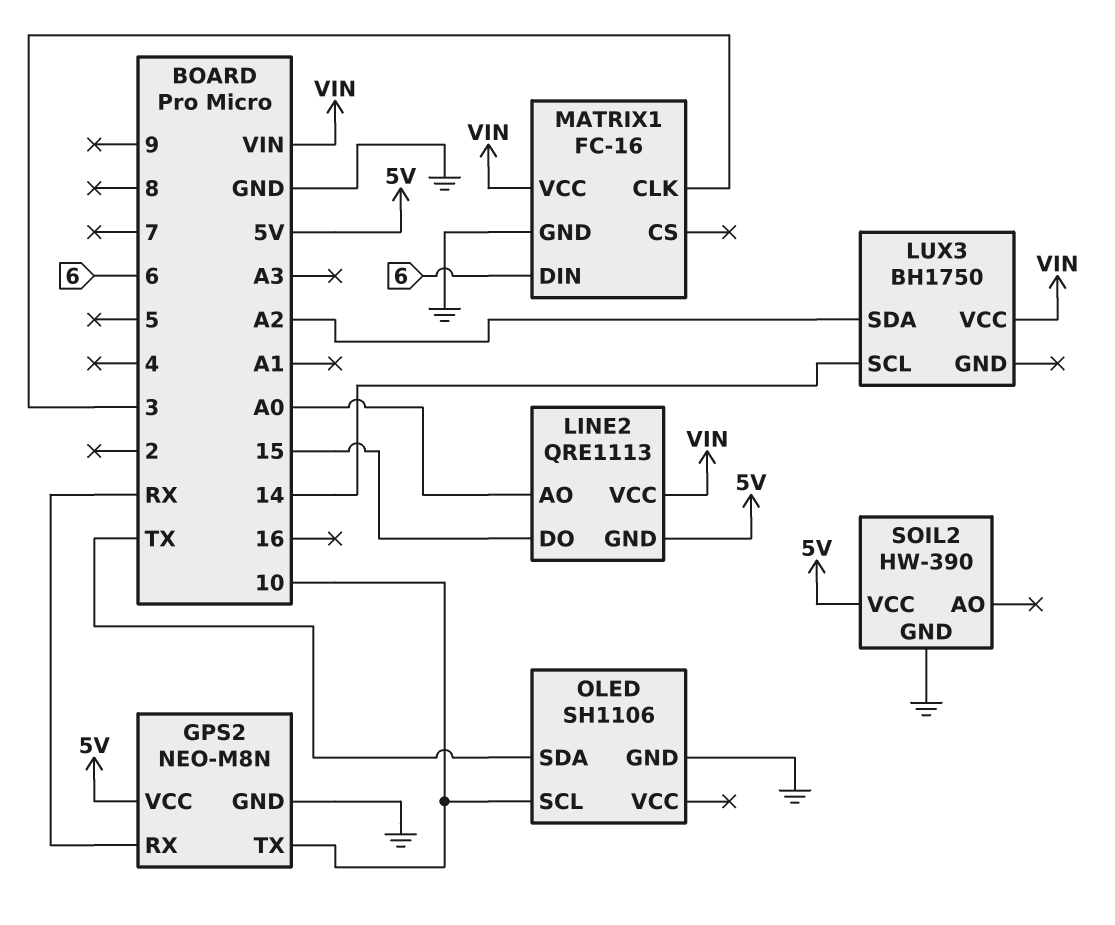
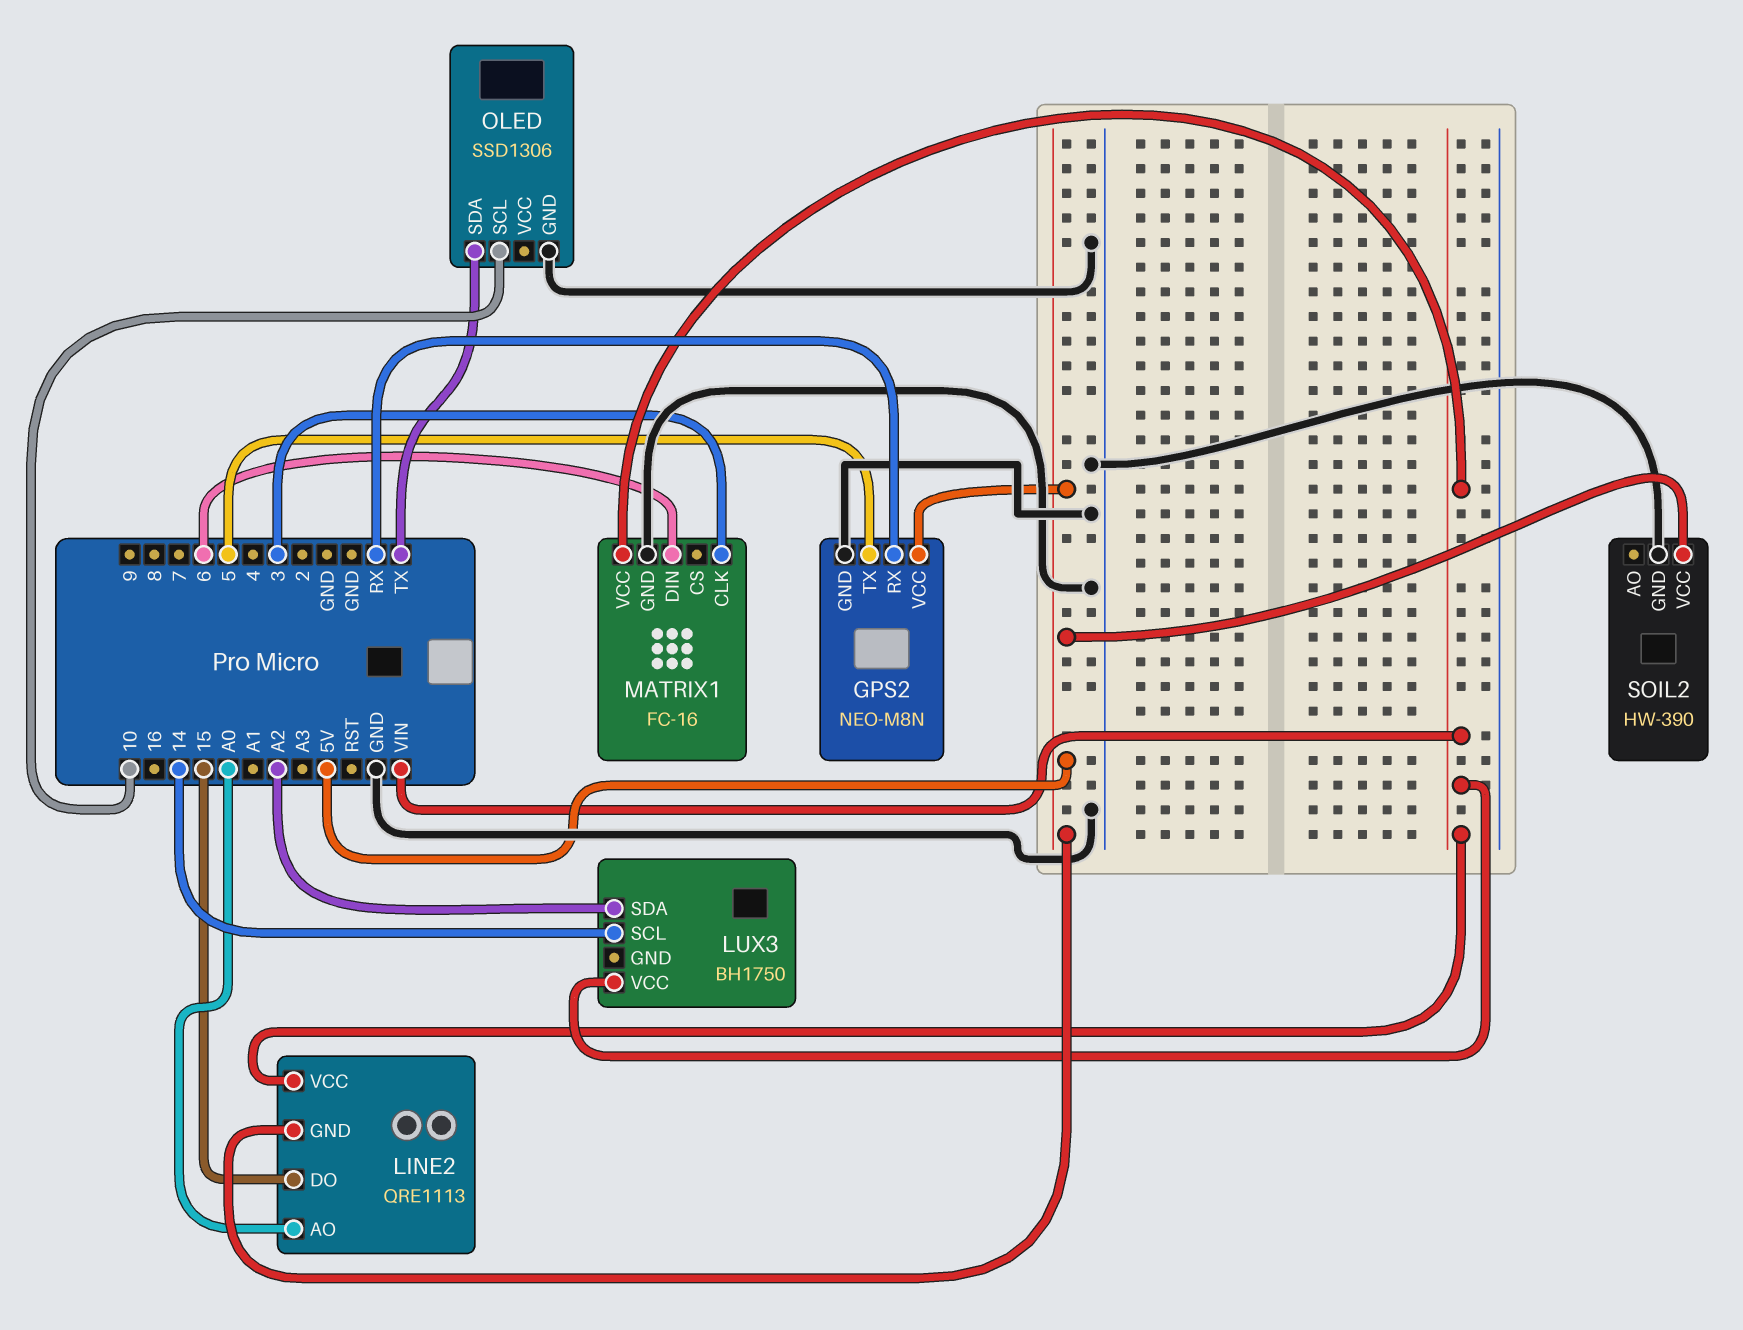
GPS2 pin TX: 10 -> 5
OLED: SH1106 -> SSD1306

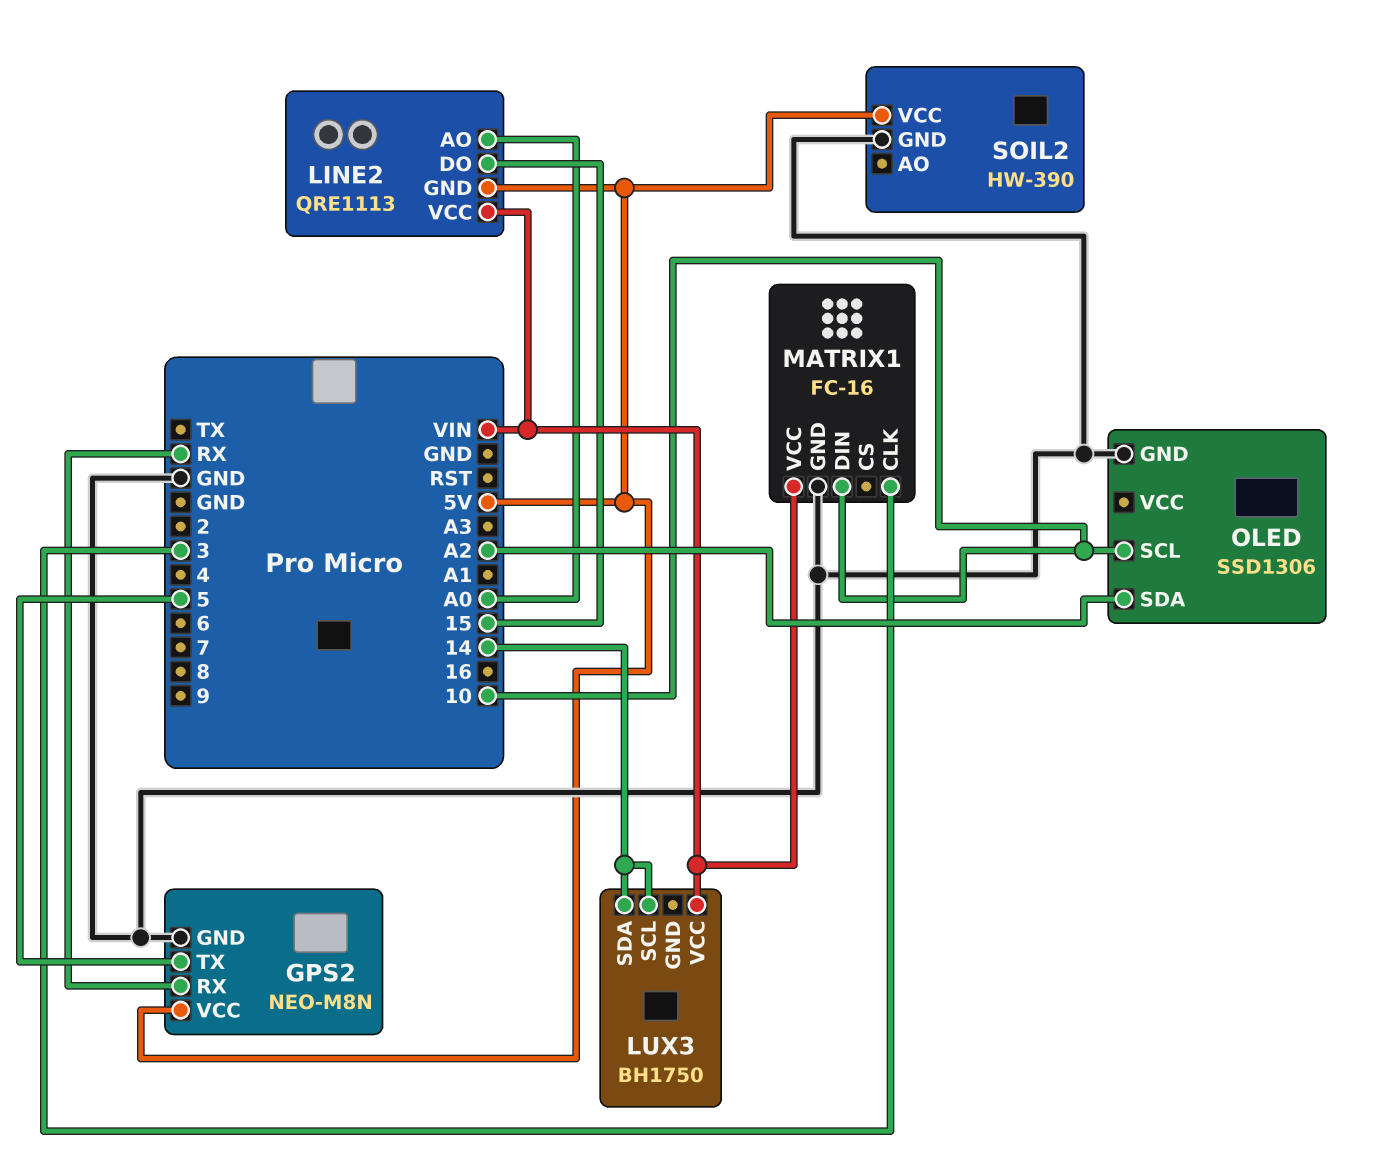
LUX3 pin SDA: A2 -> 14
MATRIX1 pin DIN: 6 -> 10
OLED pin SDA: TX -> A2

